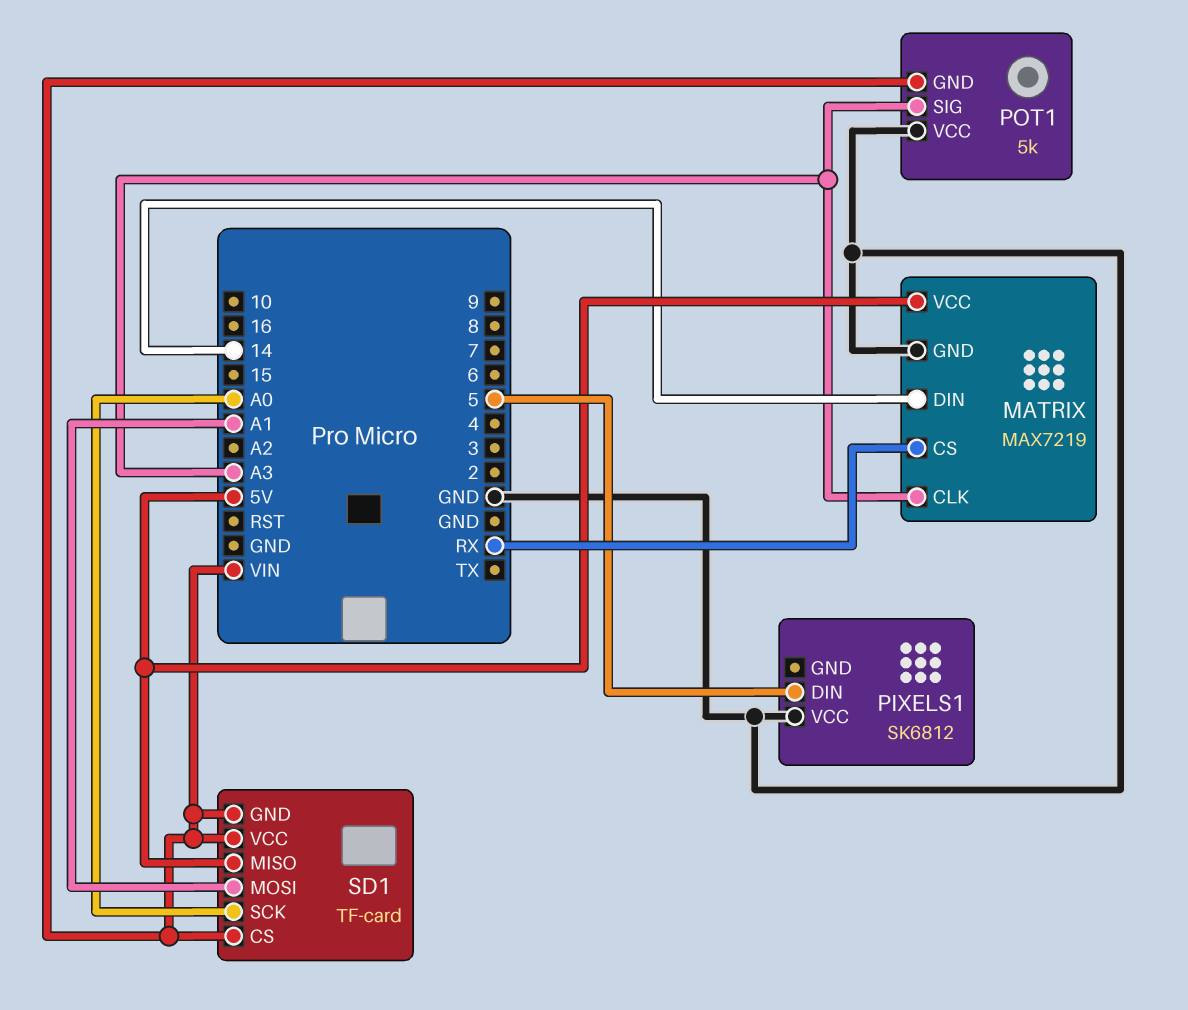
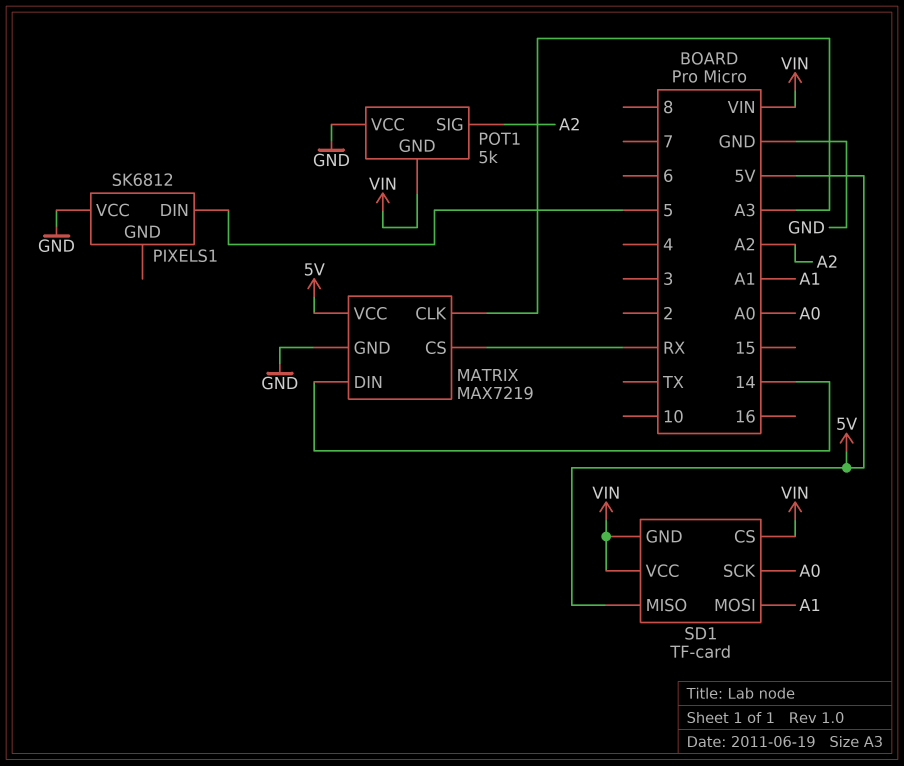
POT1 pin SIG: A3 -> A2

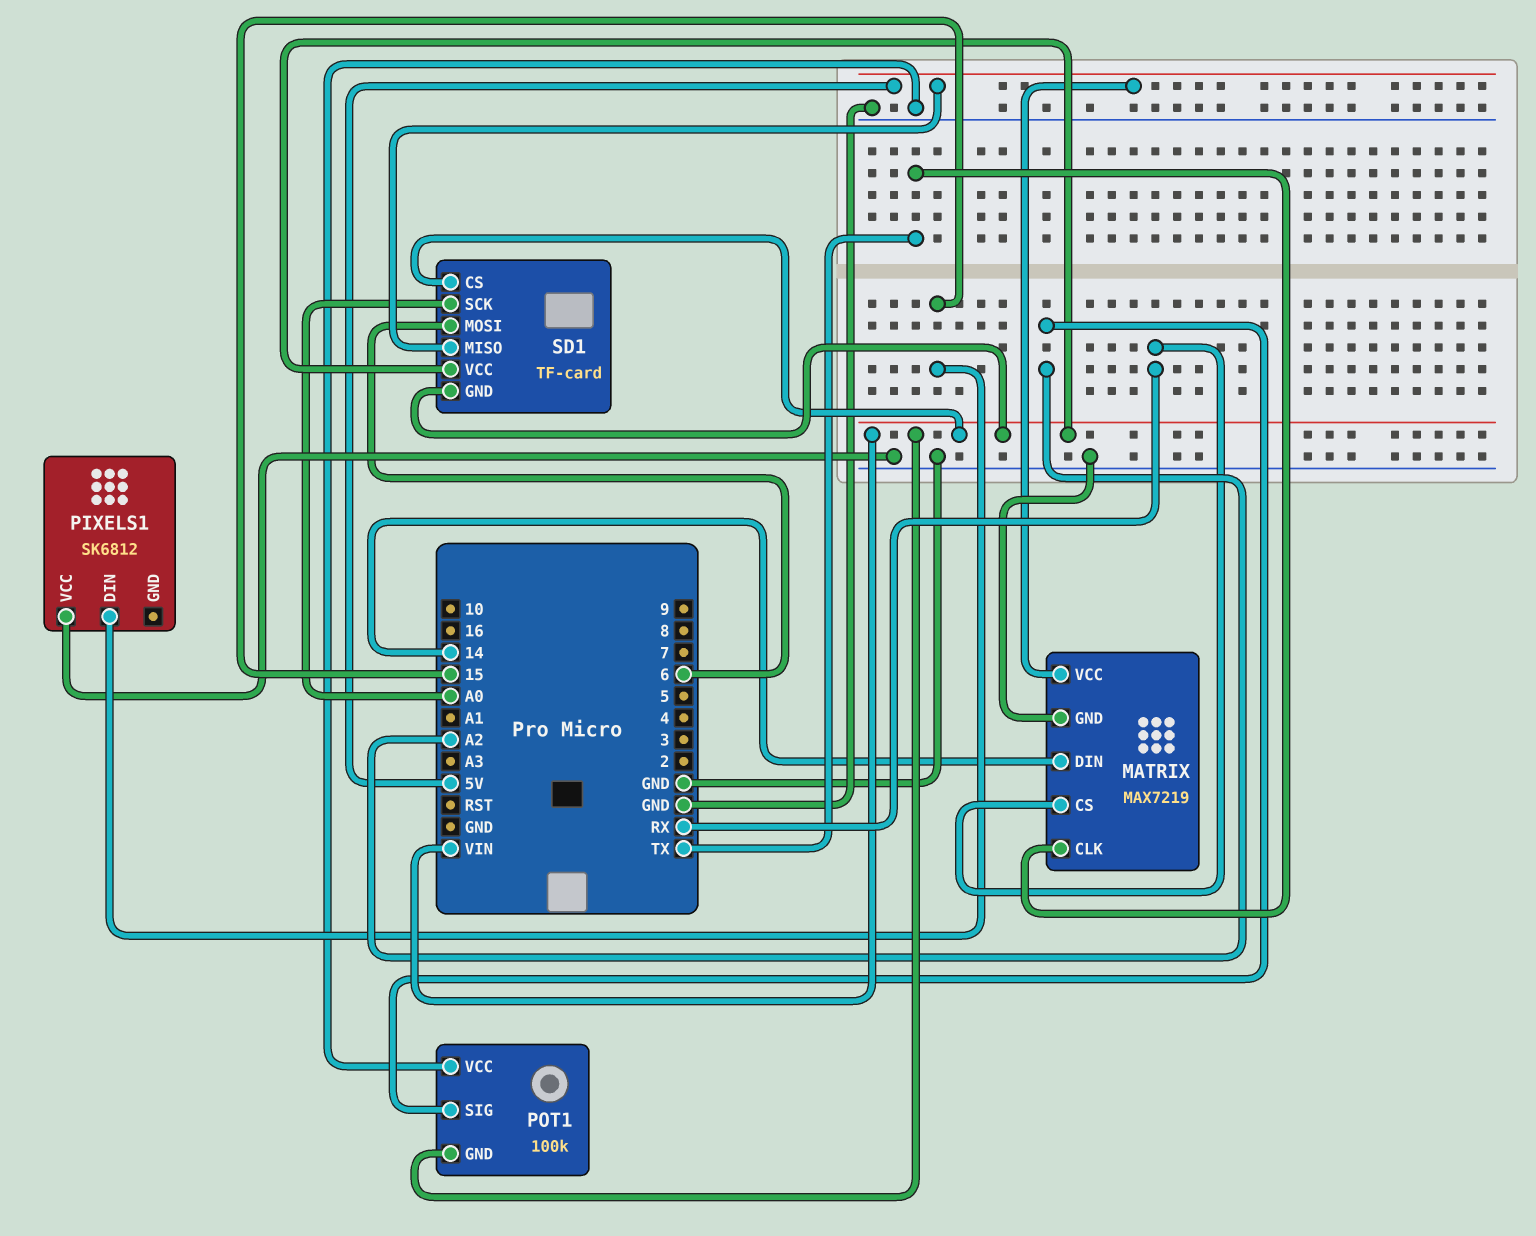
MATRIX pin CLK: A3 -> TX
PIXELS1 pin DIN: 5 -> 15
POT1: 5k -> 100k
SD1 pin MOSI: A1 -> 6

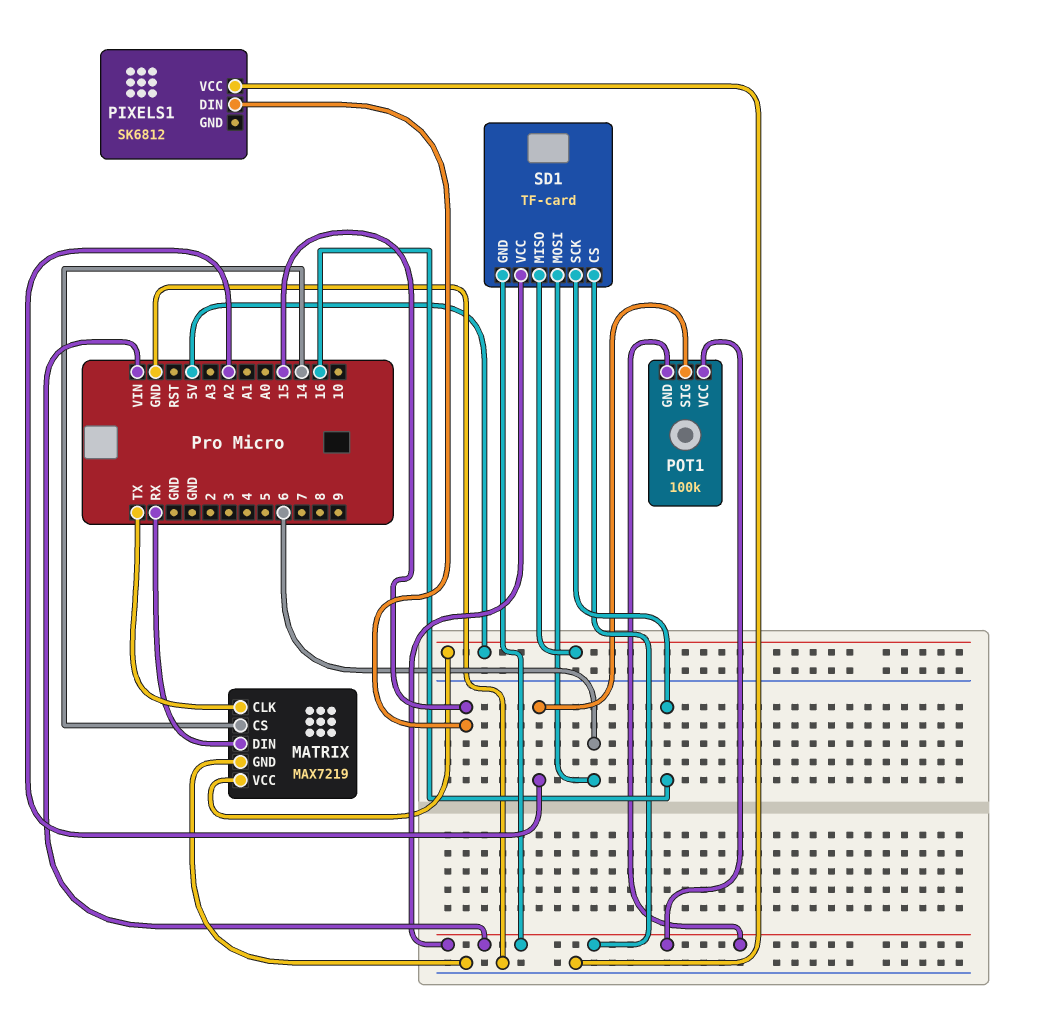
MATRIX pin CS: RX -> 14
MATRIX pin DIN: 14 -> RX
POT1 pin VCC: GND -> VIN
SD1 pin SCK: A0 -> 16

